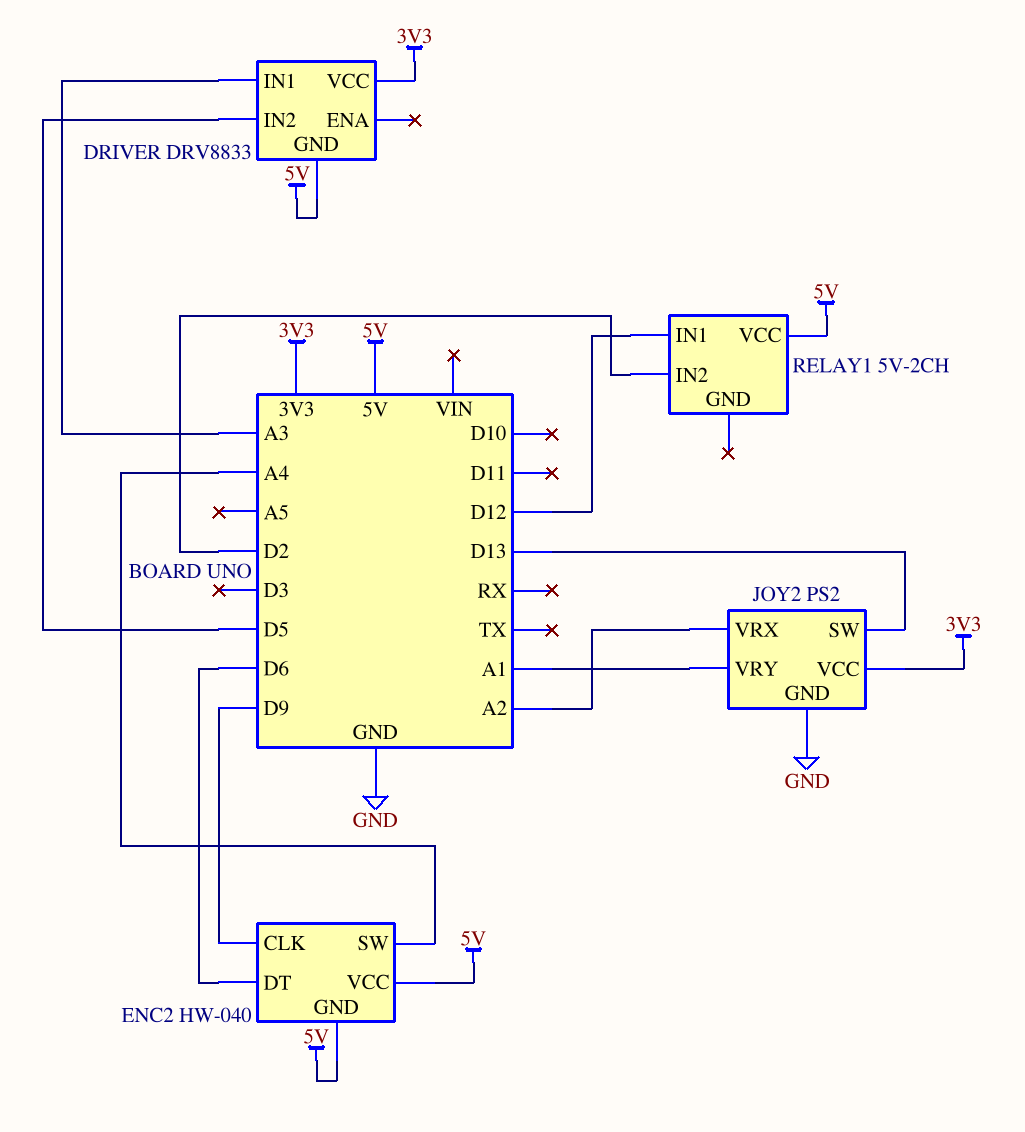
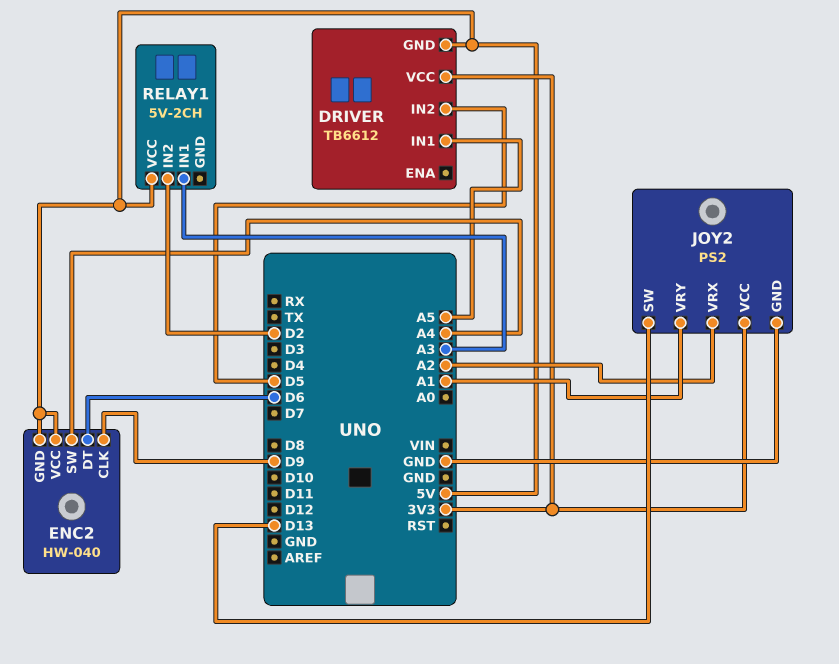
DRIVER: DRV8833 -> TB6612
DRIVER pin IN1: A3 -> A5
RELAY1 pin IN1: D12 -> A3

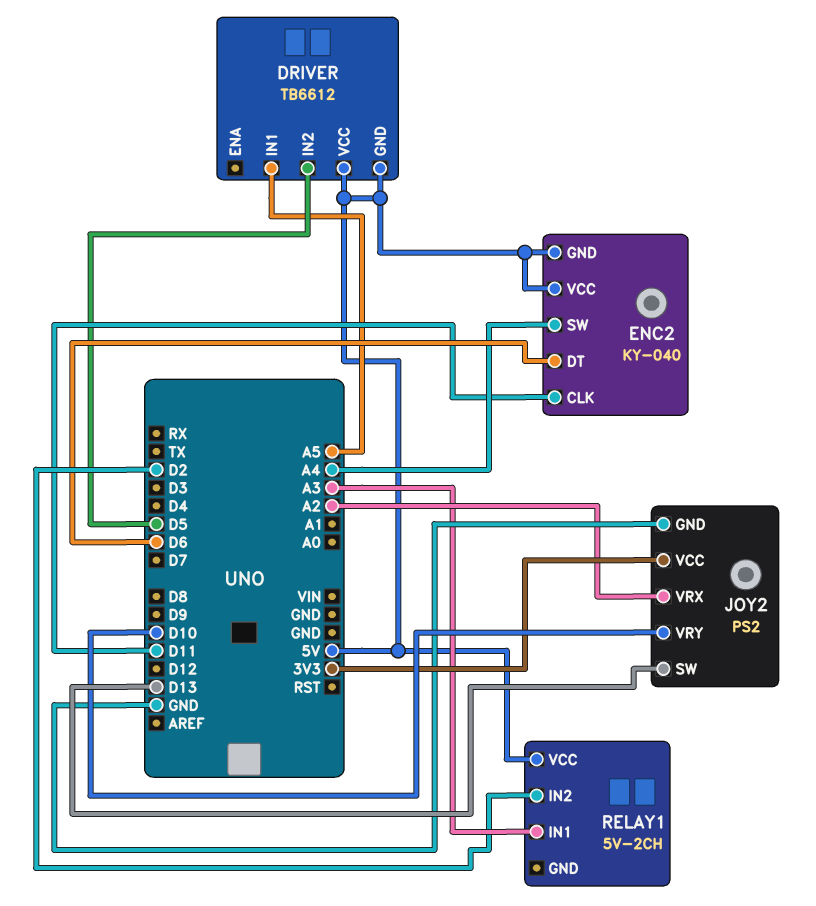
DRIVER pin VCC: 3V3 -> 5V
ENC2: HW-040 -> KY-040
ENC2 pin CLK: D9 -> D11
JOY2 pin VRY: A1 -> D10

